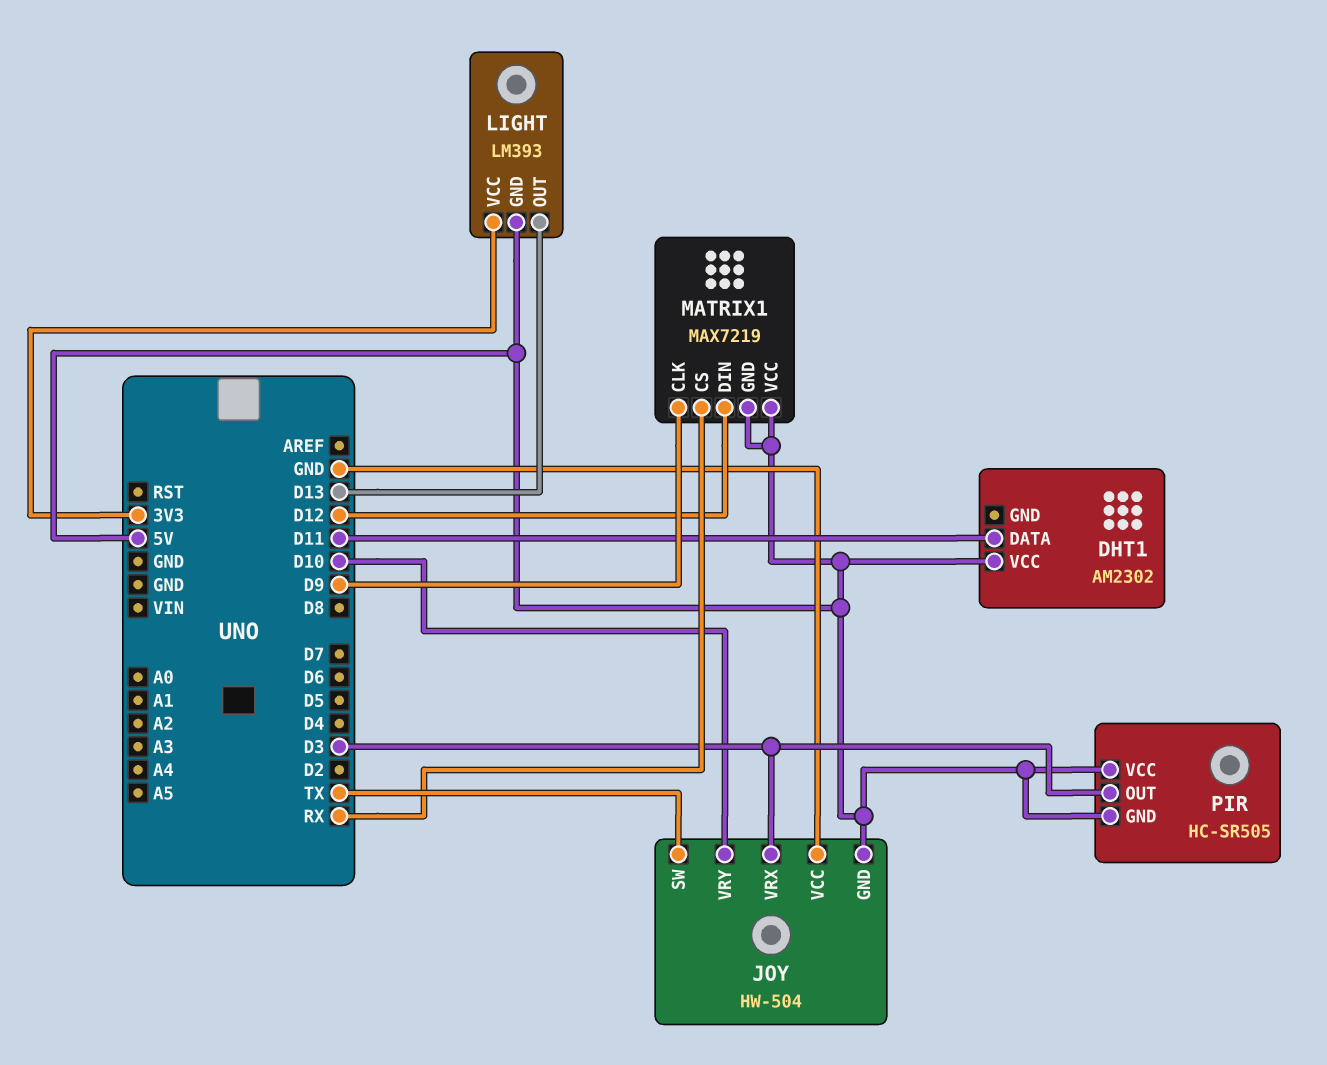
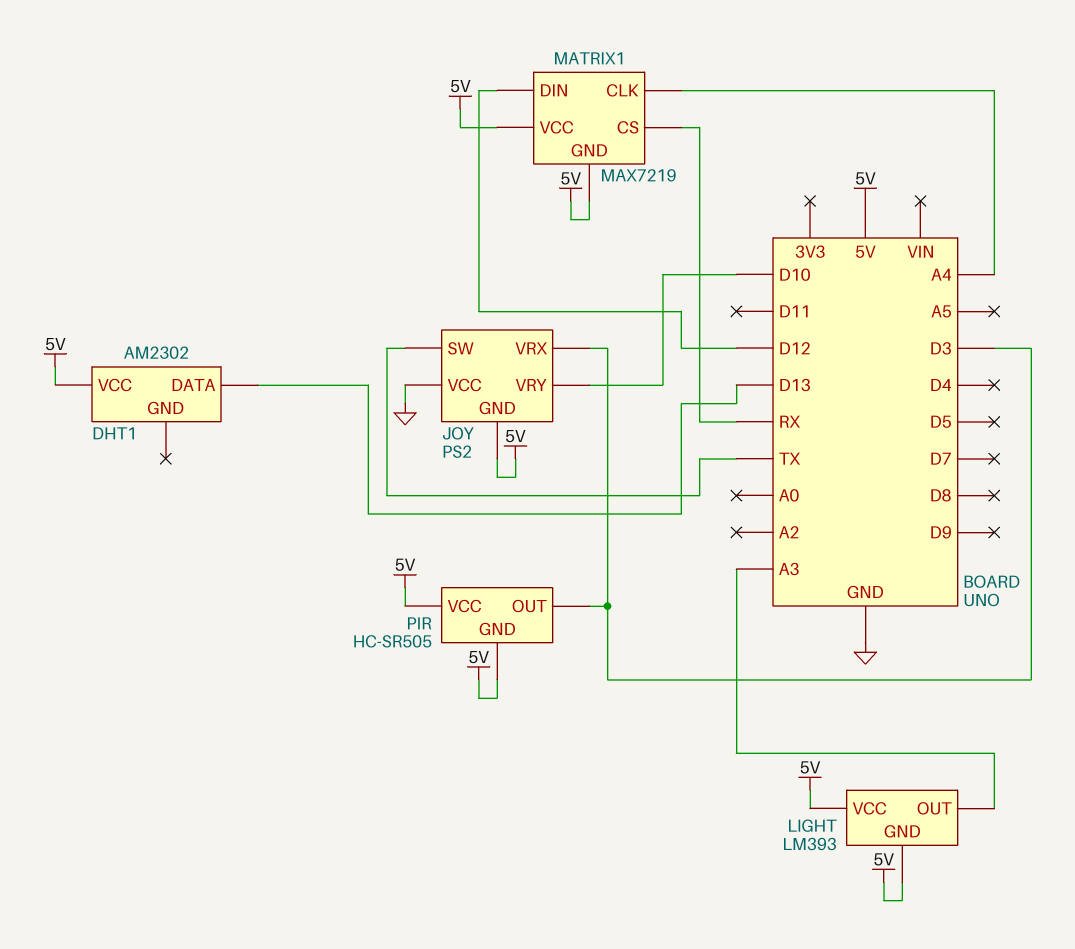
DHT1 pin DATA: D11 -> D13
JOY: HW-504 -> PS2
LIGHT pin OUT: D13 -> A3
LIGHT pin VCC: 3V3 -> 5V
MATRIX1 pin CLK: D9 -> A4

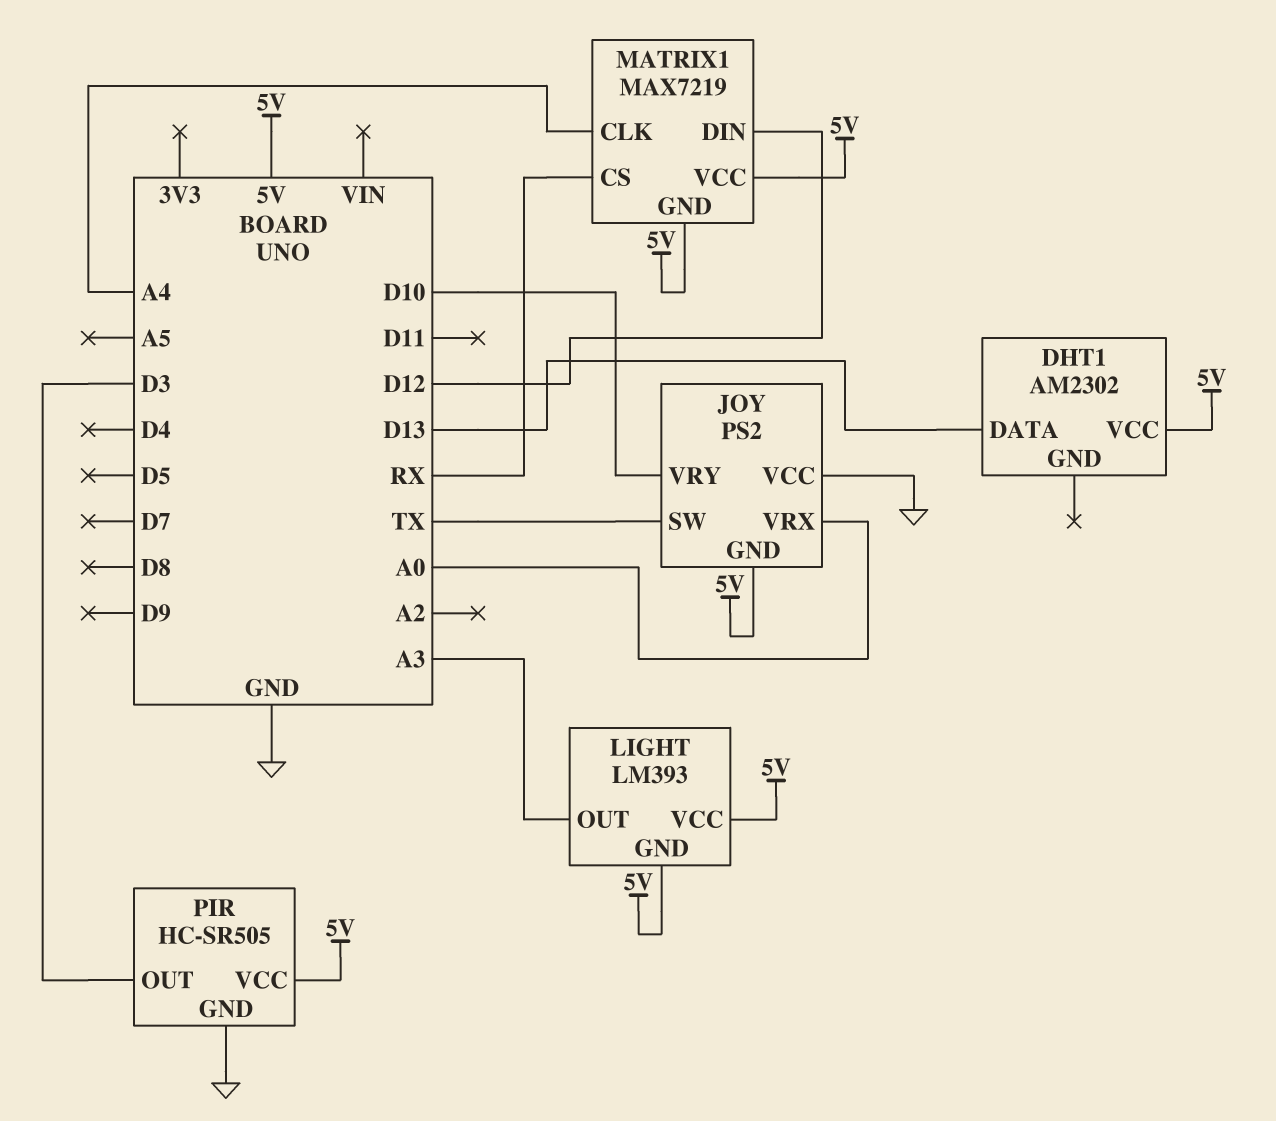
JOY pin VRX: D3 -> A0
PIR pin GND: 5V -> GND

